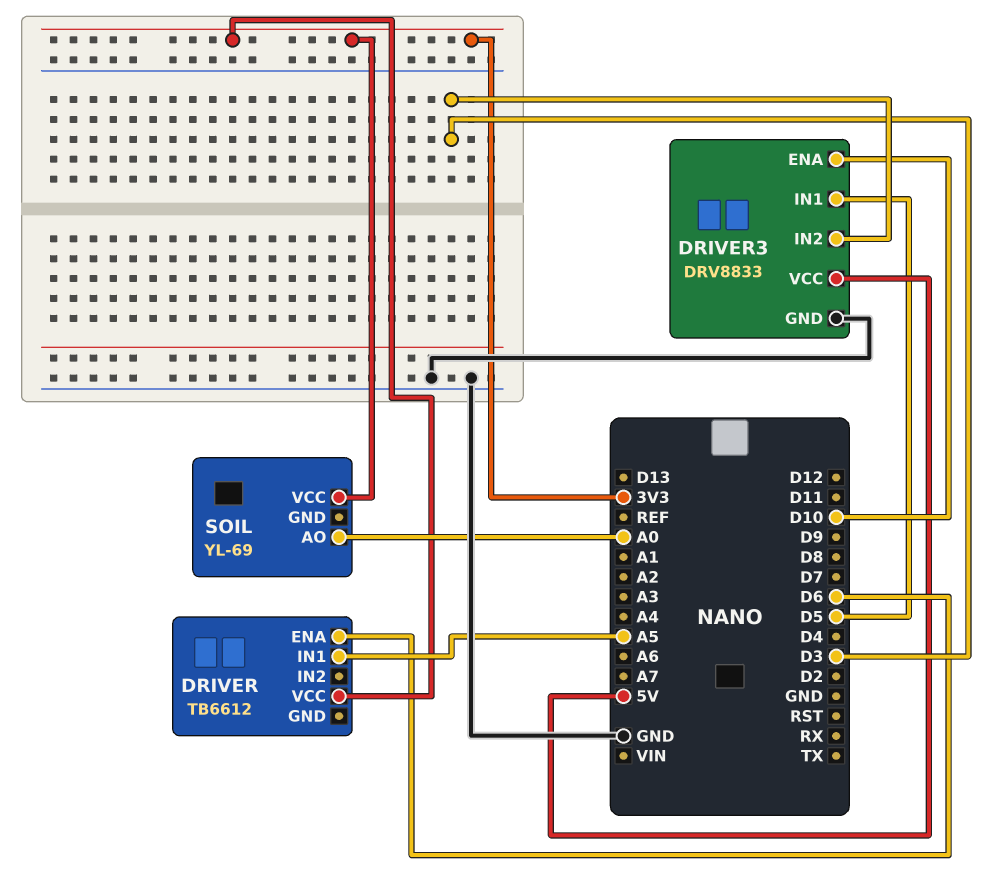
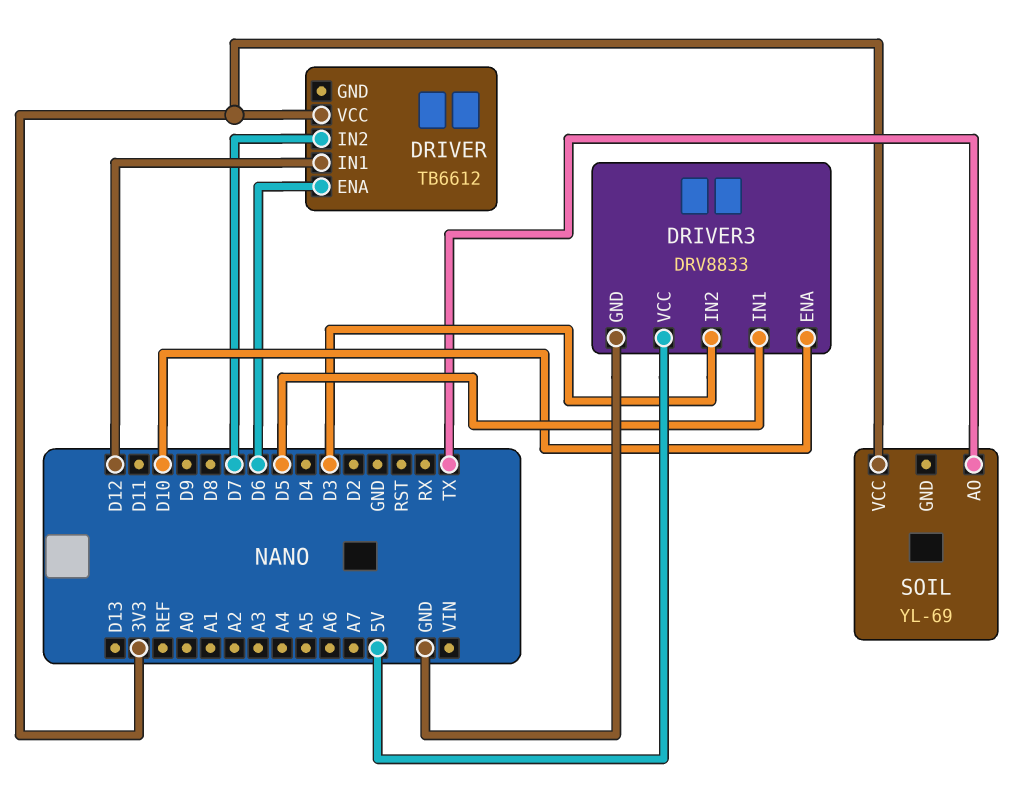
DRIVER pin IN1: A5 -> D12
DRIVER pin IN2: none -> D7
SOIL pin AO: A0 -> TX

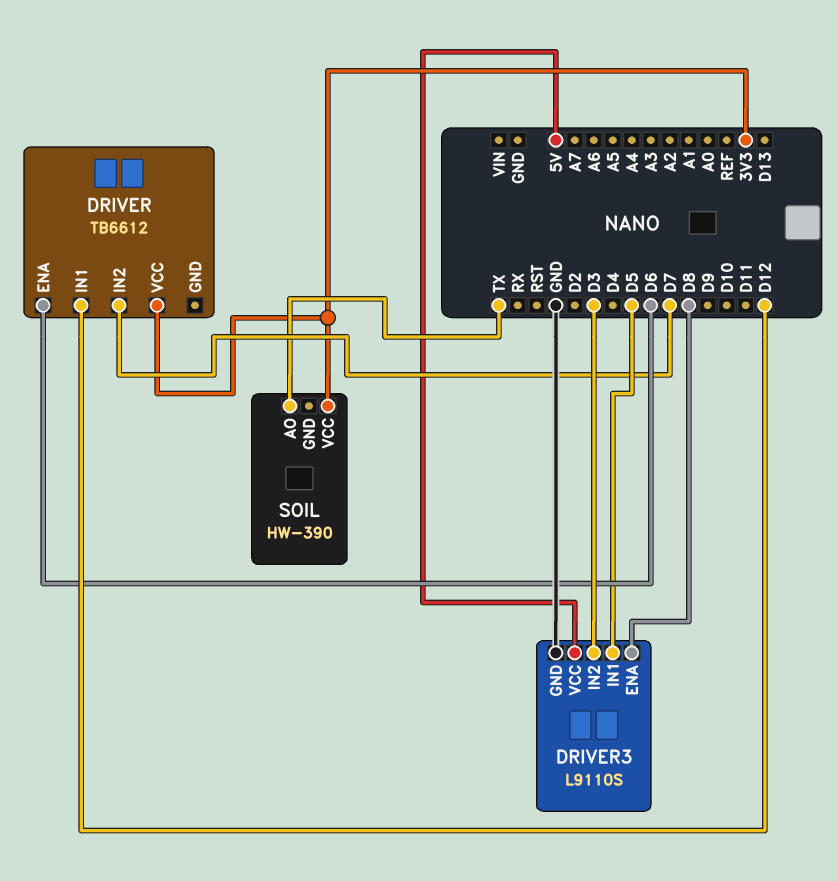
DRIVER3: DRV8833 -> L9110S
DRIVER3 pin ENA: D10 -> D8
SOIL: YL-69 -> HW-390

